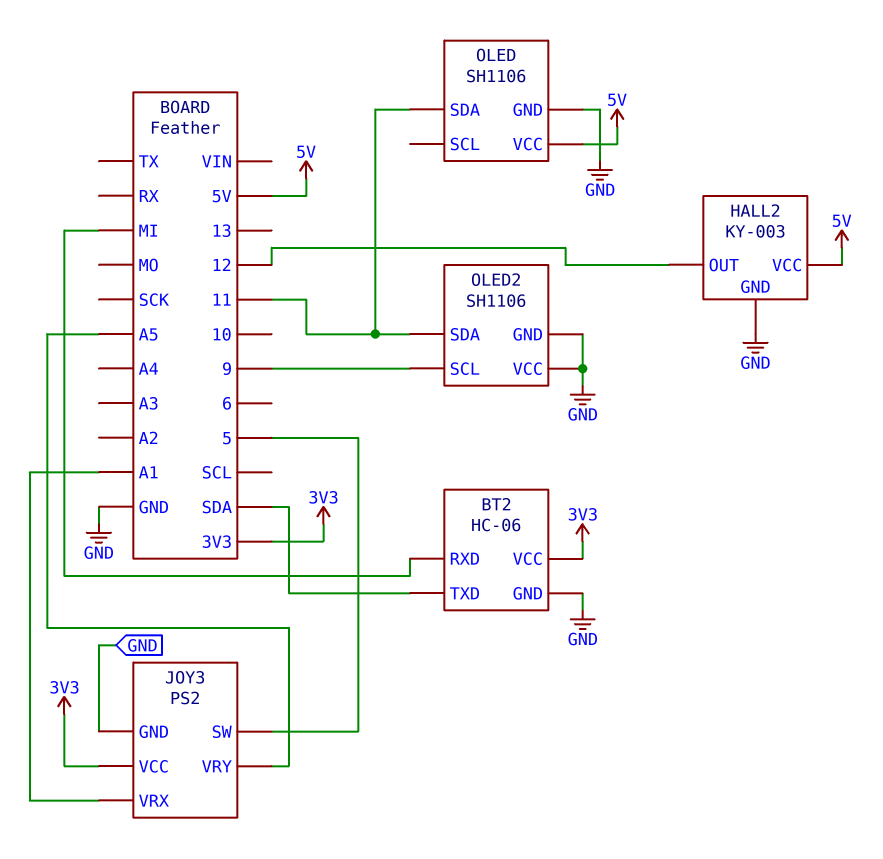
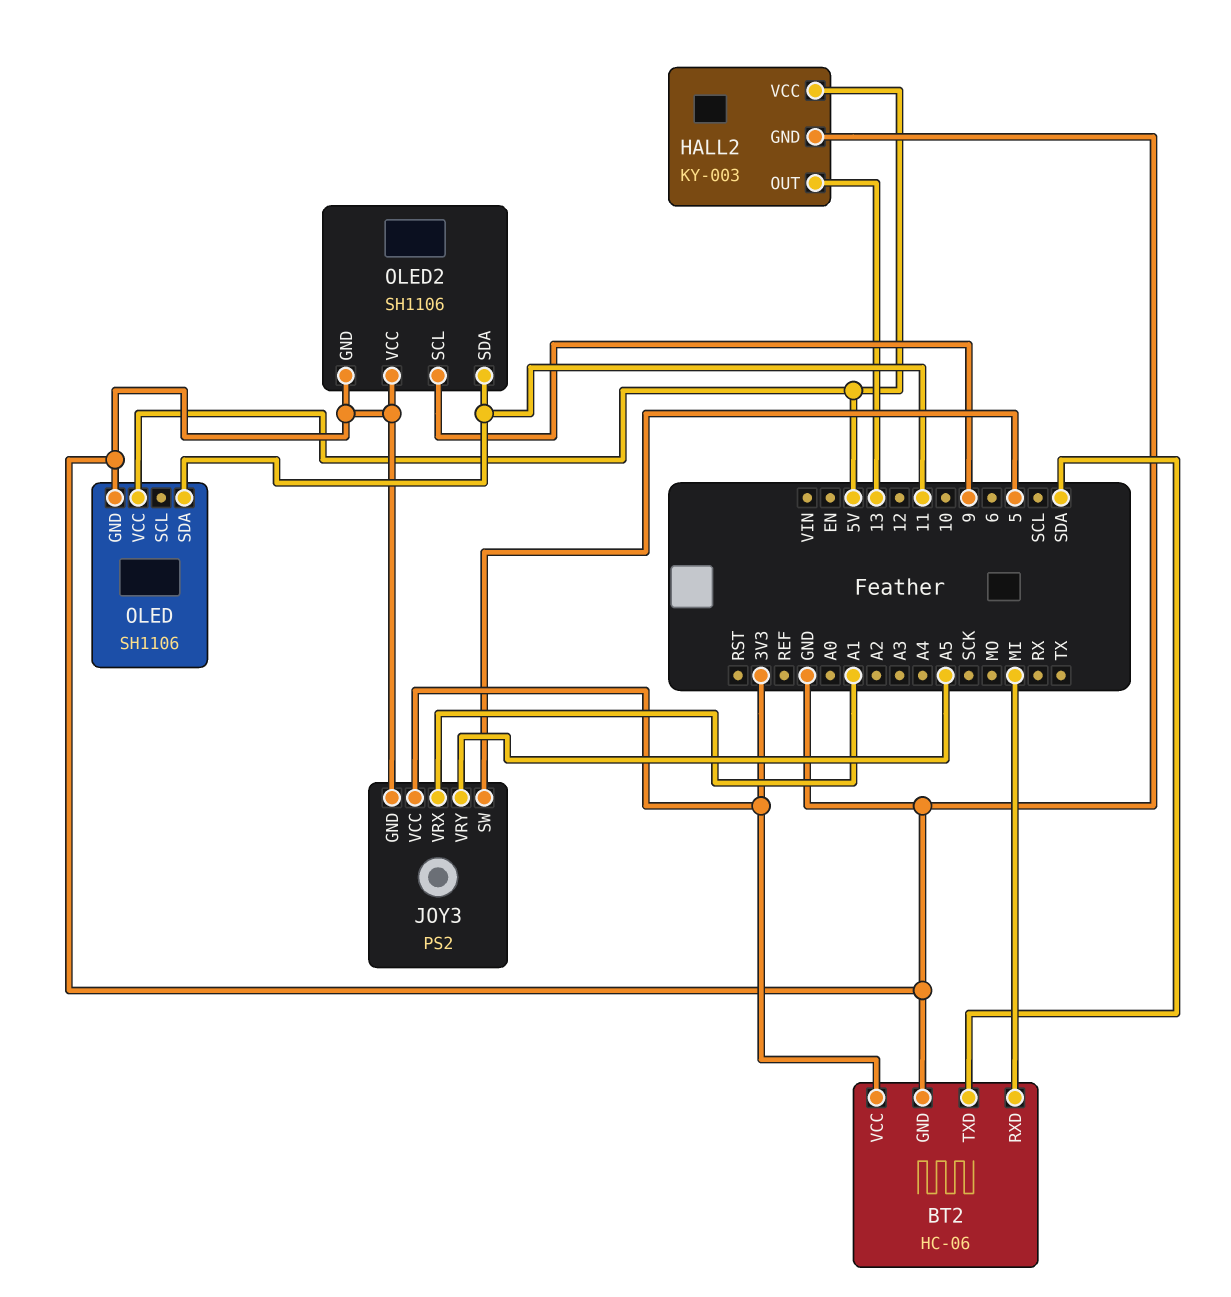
HALL2 pin OUT: 12 -> 13

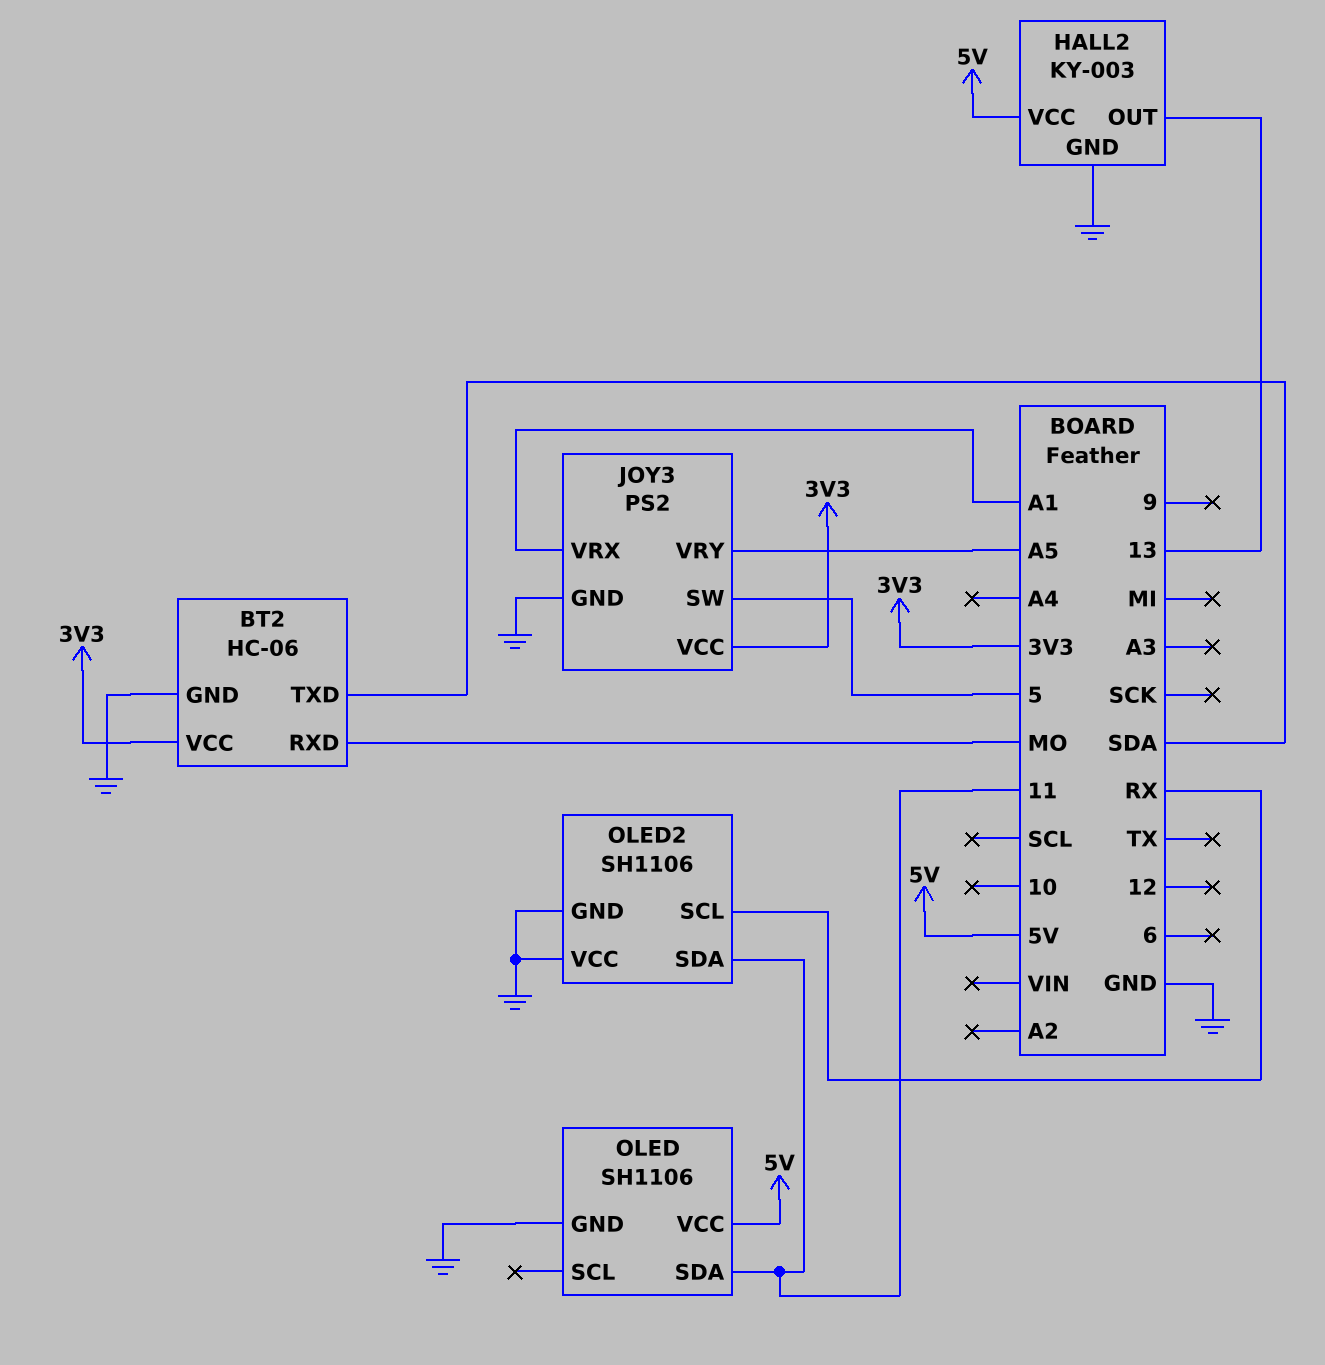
BT2 pin RXD: MI -> MO
OLED2 pin SCL: 9 -> RX

